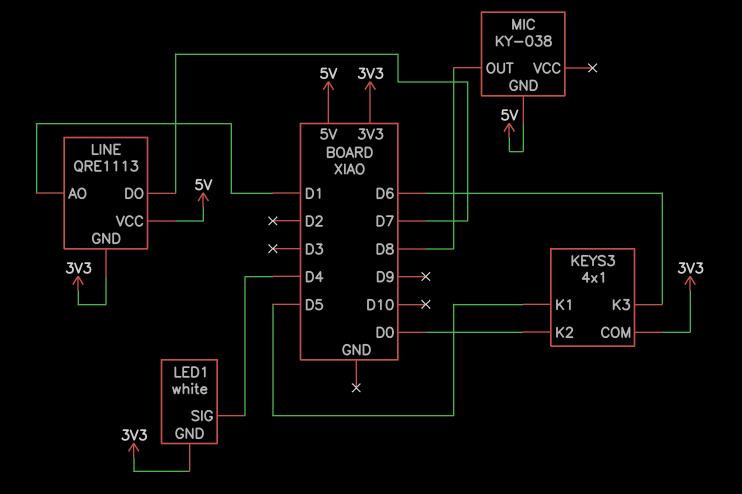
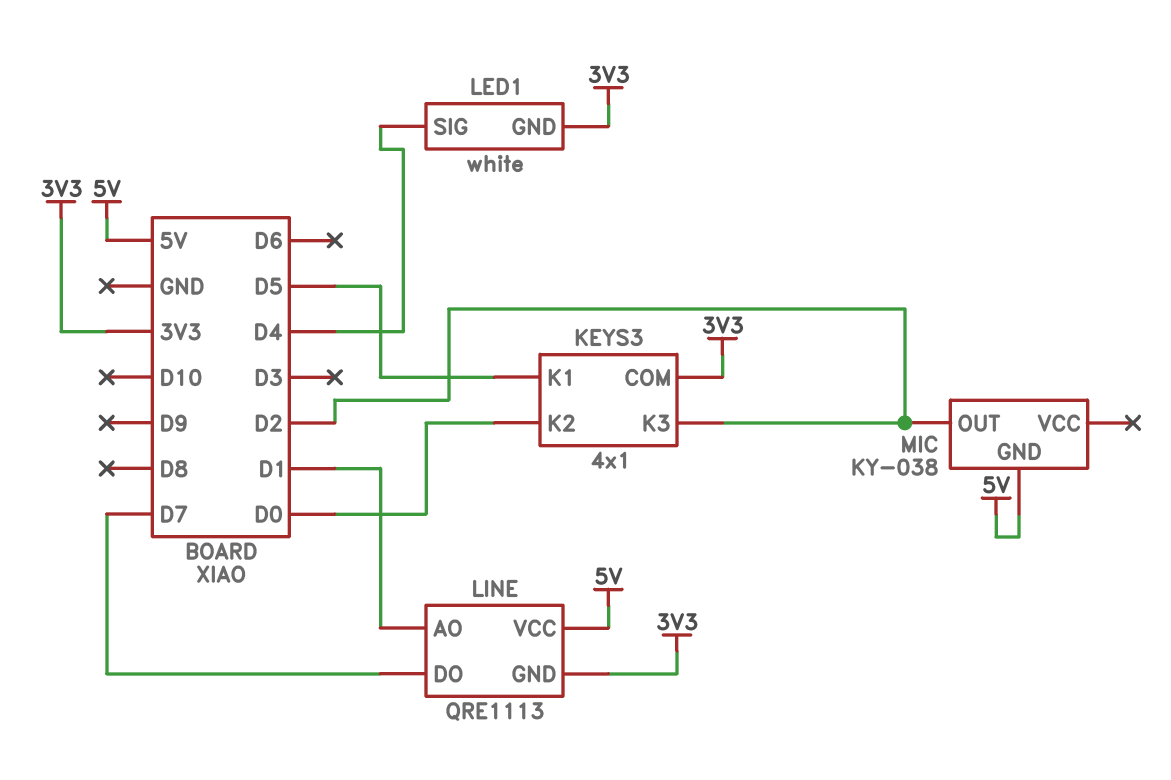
KEYS3 pin K3: D6 -> D2
MIC pin OUT: D8 -> D2

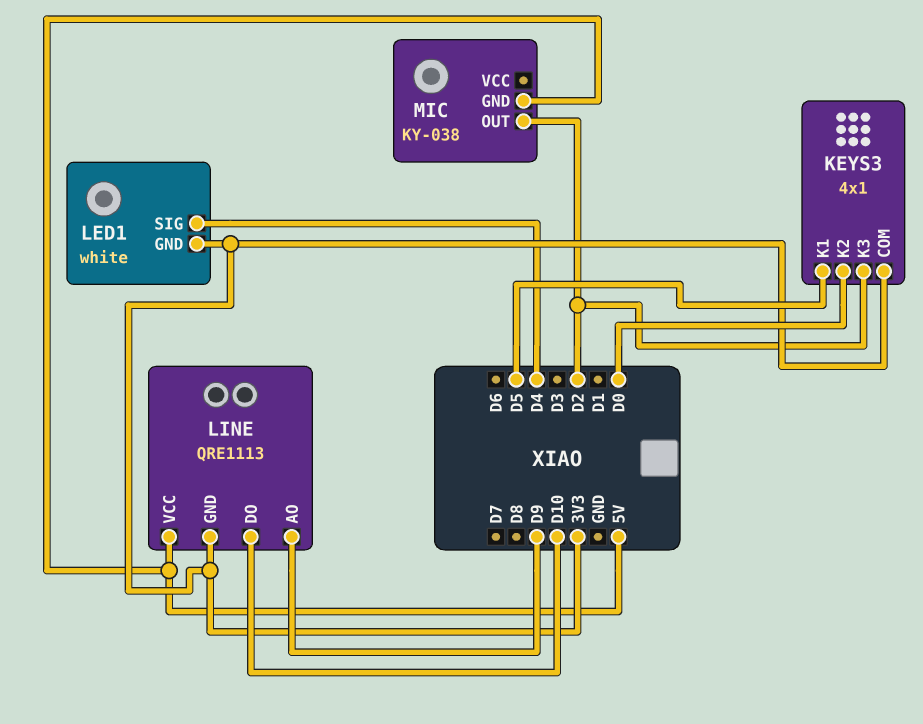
LINE pin AO: D1 -> D9
LINE pin DO: D7 -> D10

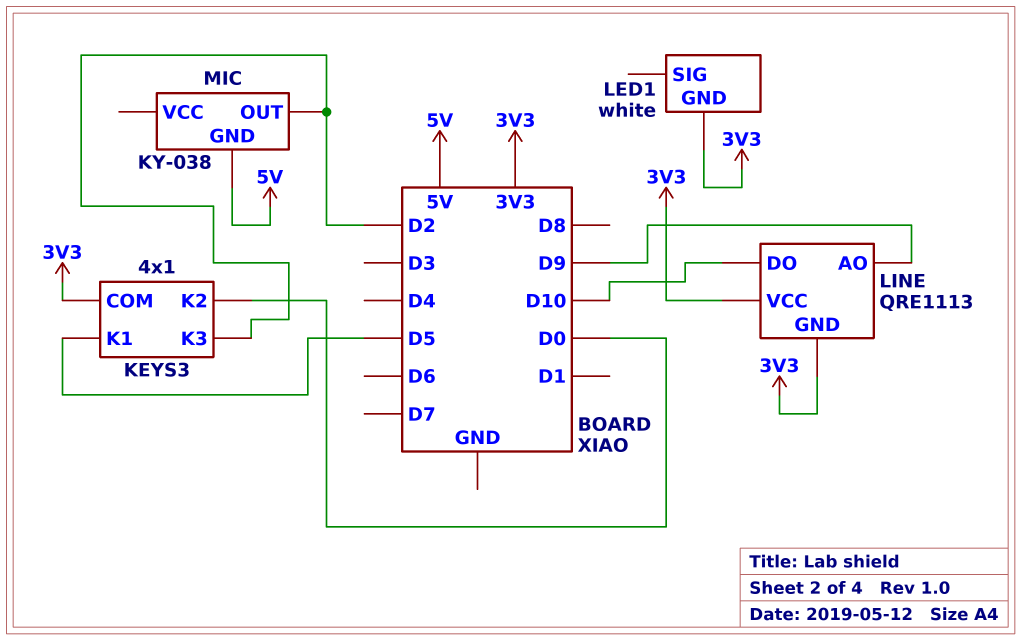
LED1 pin SIG: D4 -> none
LINE pin VCC: 5V -> 3V3

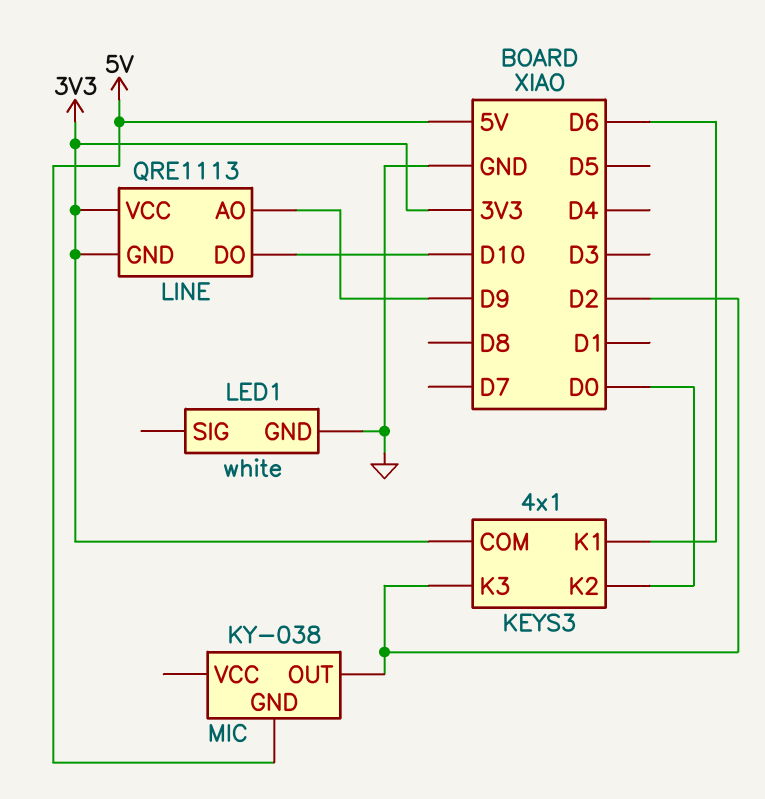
KEYS3 pin K1: D5 -> D6
LED1 pin GND: 3V3 -> GND

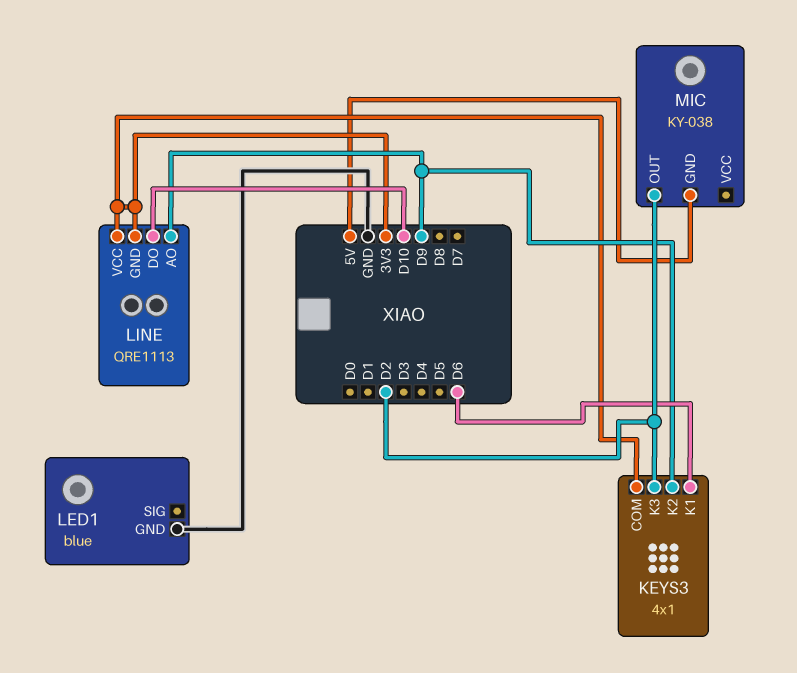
KEYS3 pin K2: D0 -> D9
LED1: white -> blue

